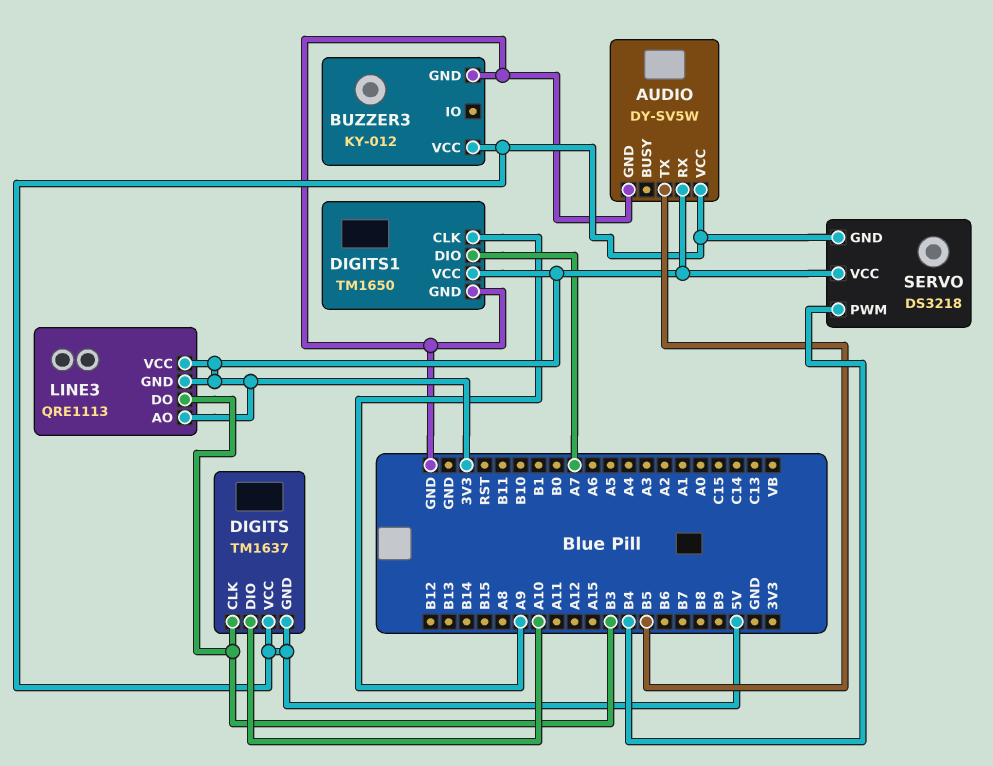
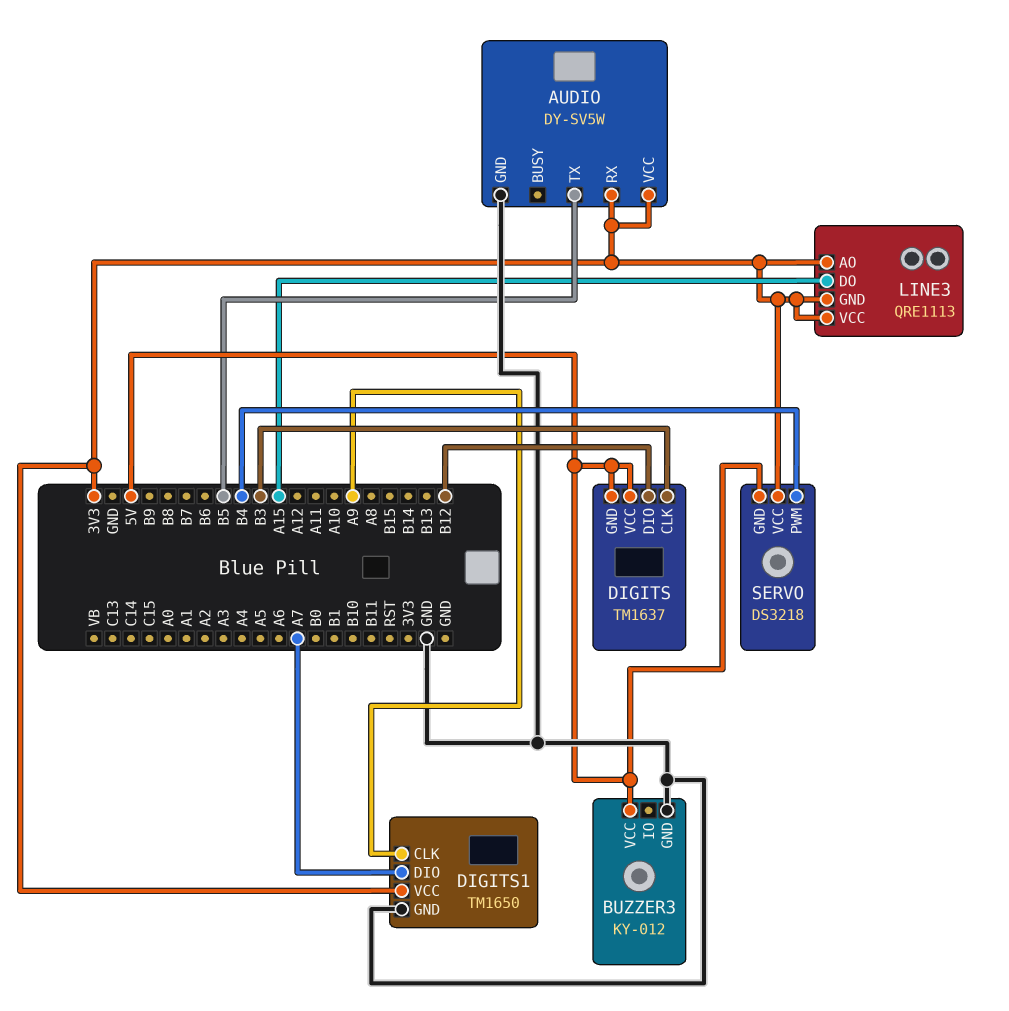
AUDIO pin VCC: 5V -> 3V3
DIGITS pin DIO: A10 -> B12
LINE3 pin DO: B3 -> A15

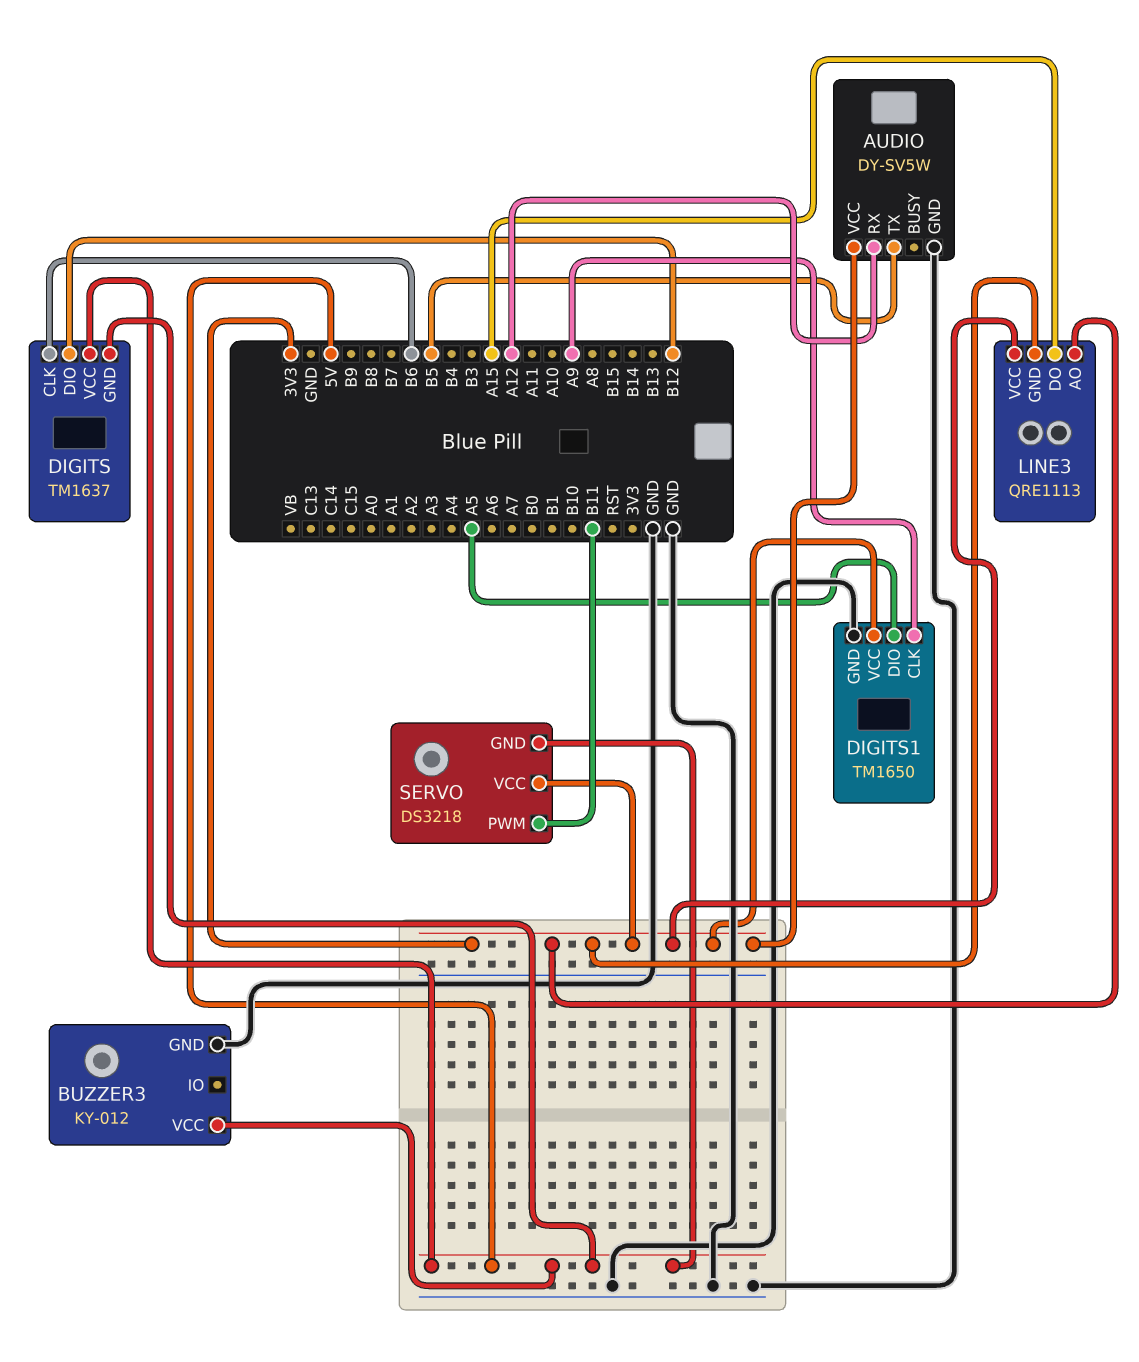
AUDIO pin RX: 3V3 -> A12
DIGITS pin CLK: B3 -> B6
DIGITS1 pin DIO: A7 -> A5
SERVO pin PWM: B4 -> B11

